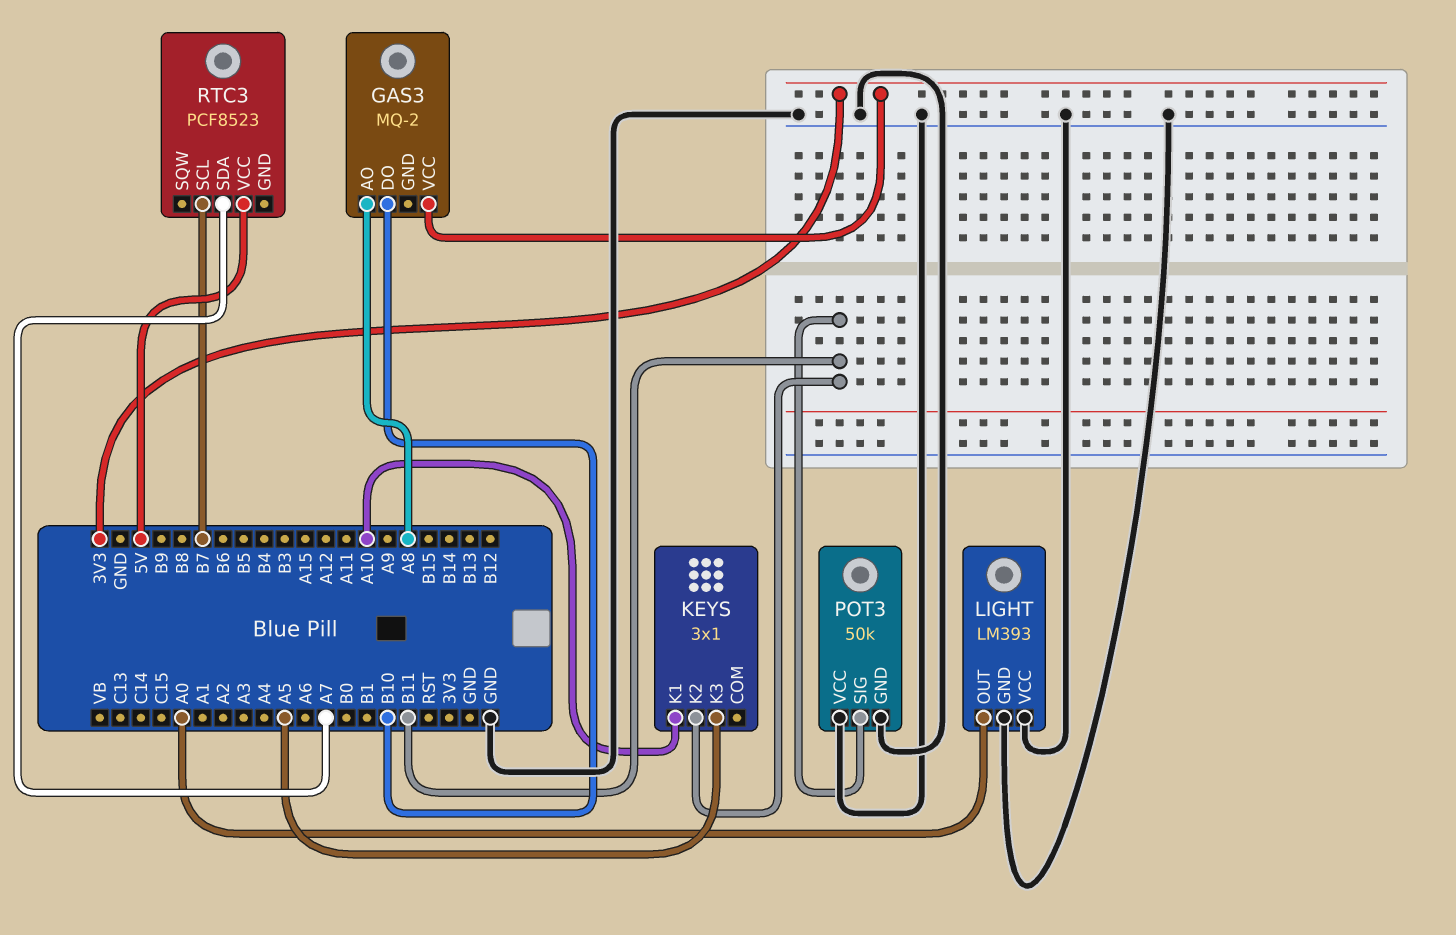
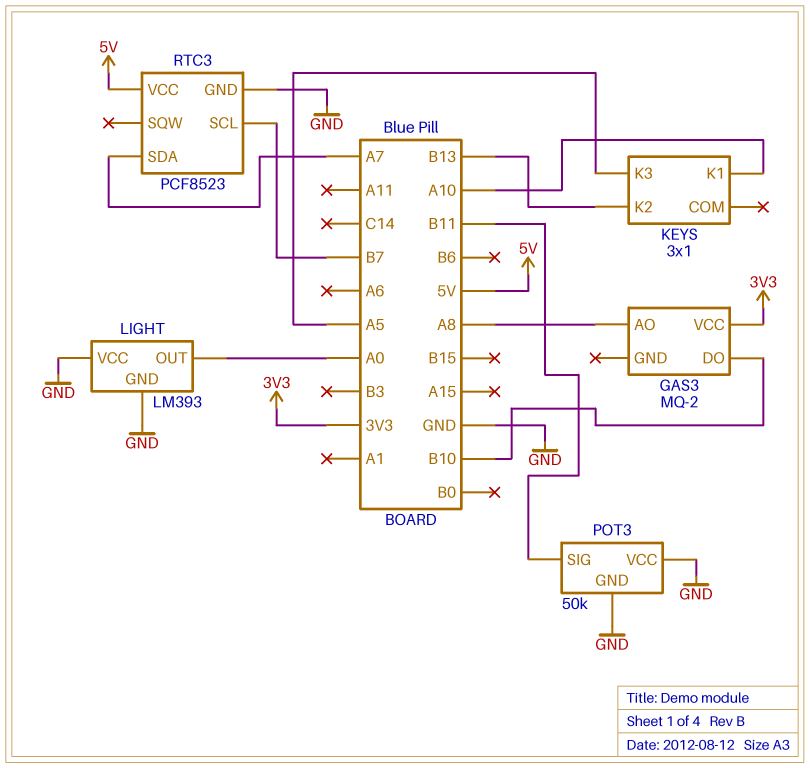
KEYS pin K2: B11 -> B13
RTC3 pin GND: none -> GND

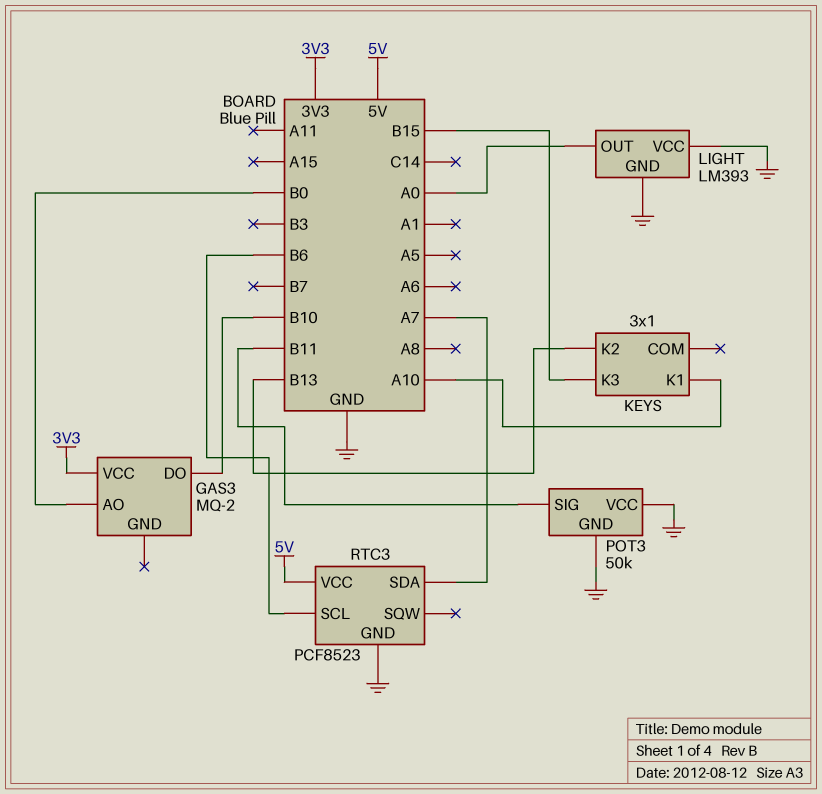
GAS3 pin AO: A8 -> B0
KEYS pin K3: A5 -> B15
RTC3 pin SCL: B7 -> B6

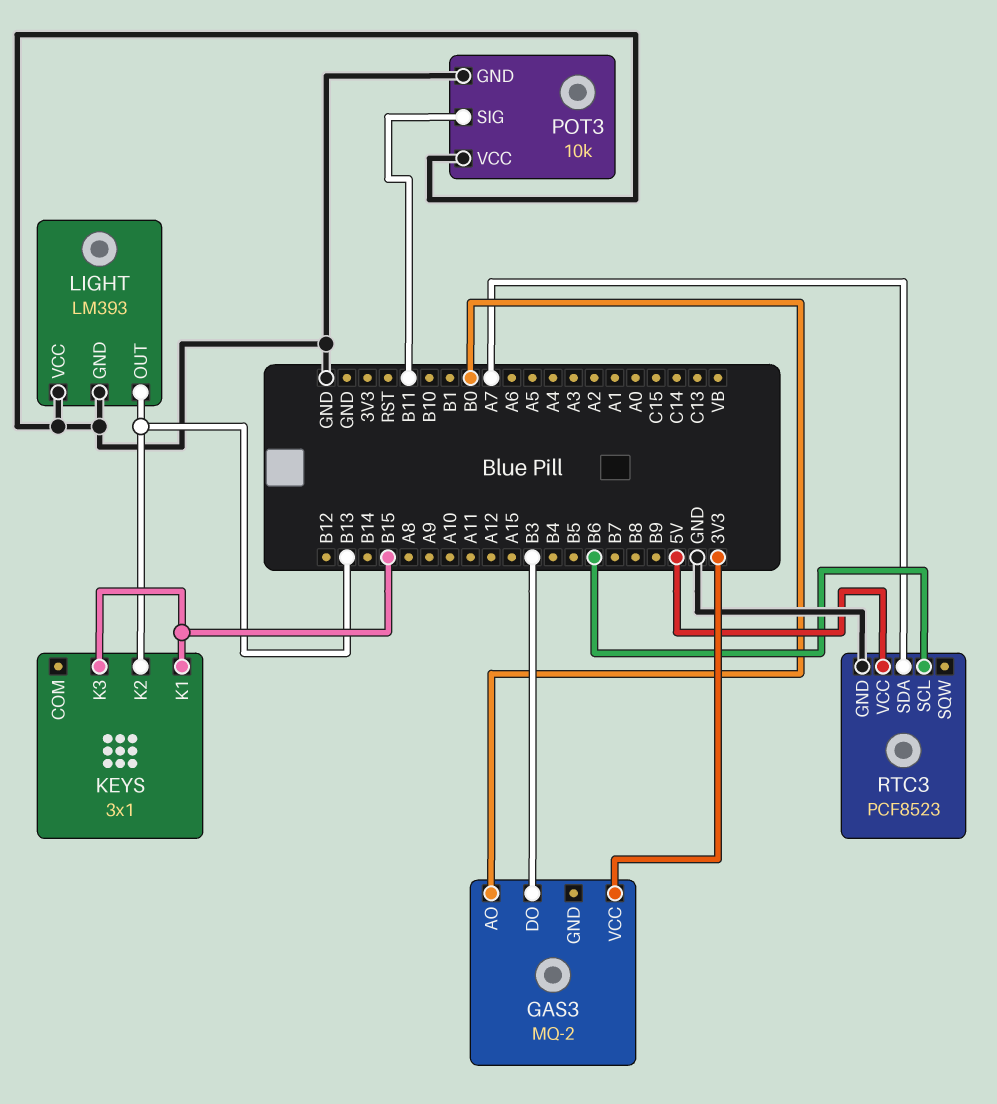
GAS3 pin DO: B10 -> B3
KEYS pin K1: A10 -> B15
LIGHT pin OUT: A0 -> B13
POT3: 50k -> 10k

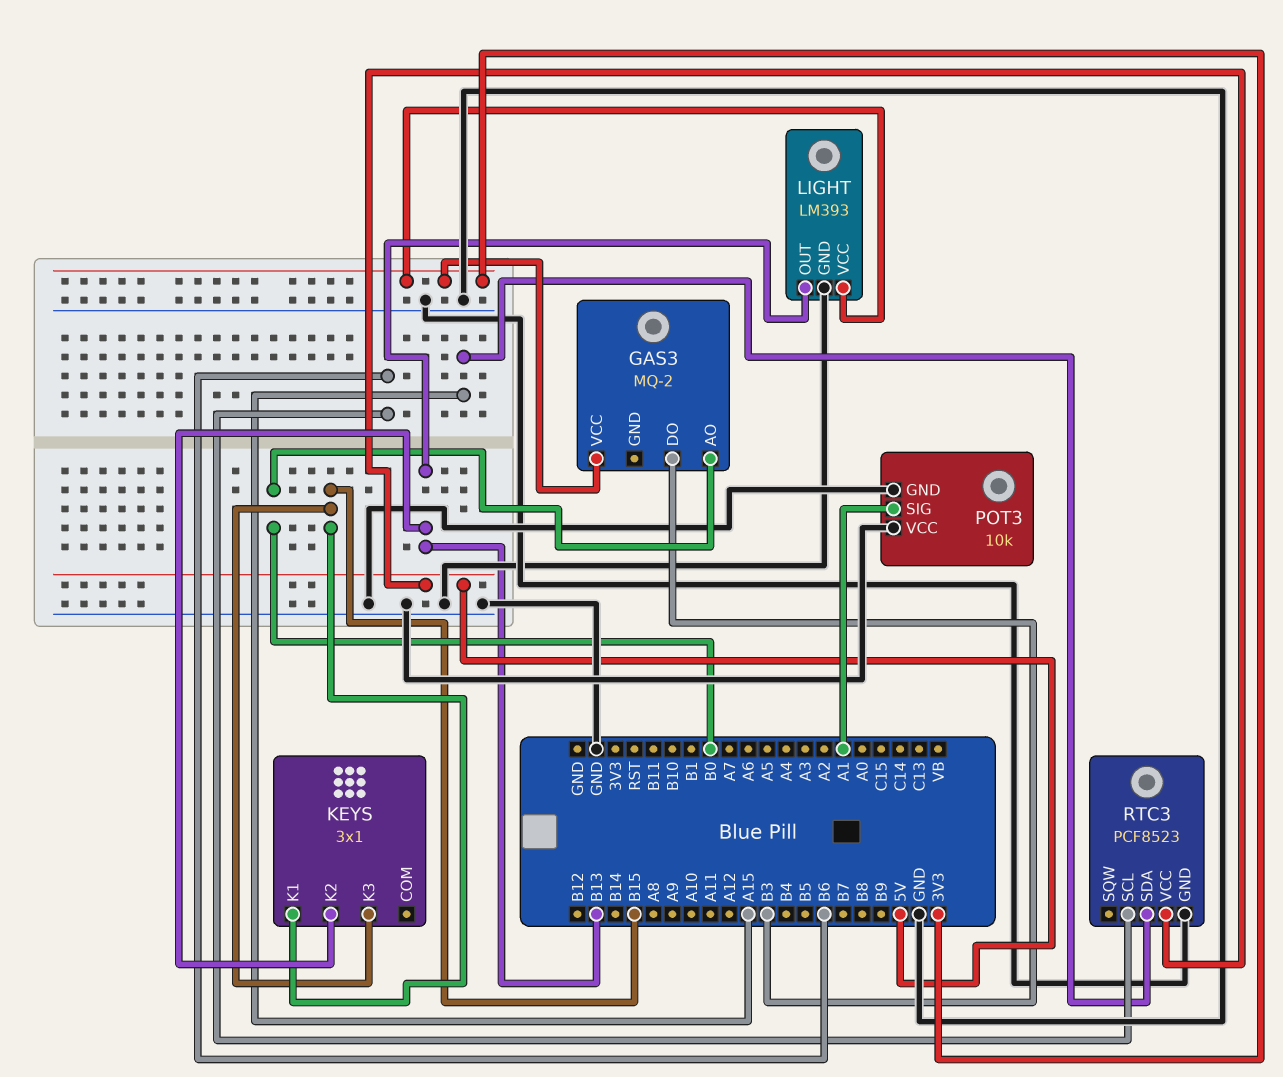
LIGHT pin VCC: GND -> 3V3
POT3 pin SIG: B11 -> A1
RTC3 pin SDA: A7 -> A15

